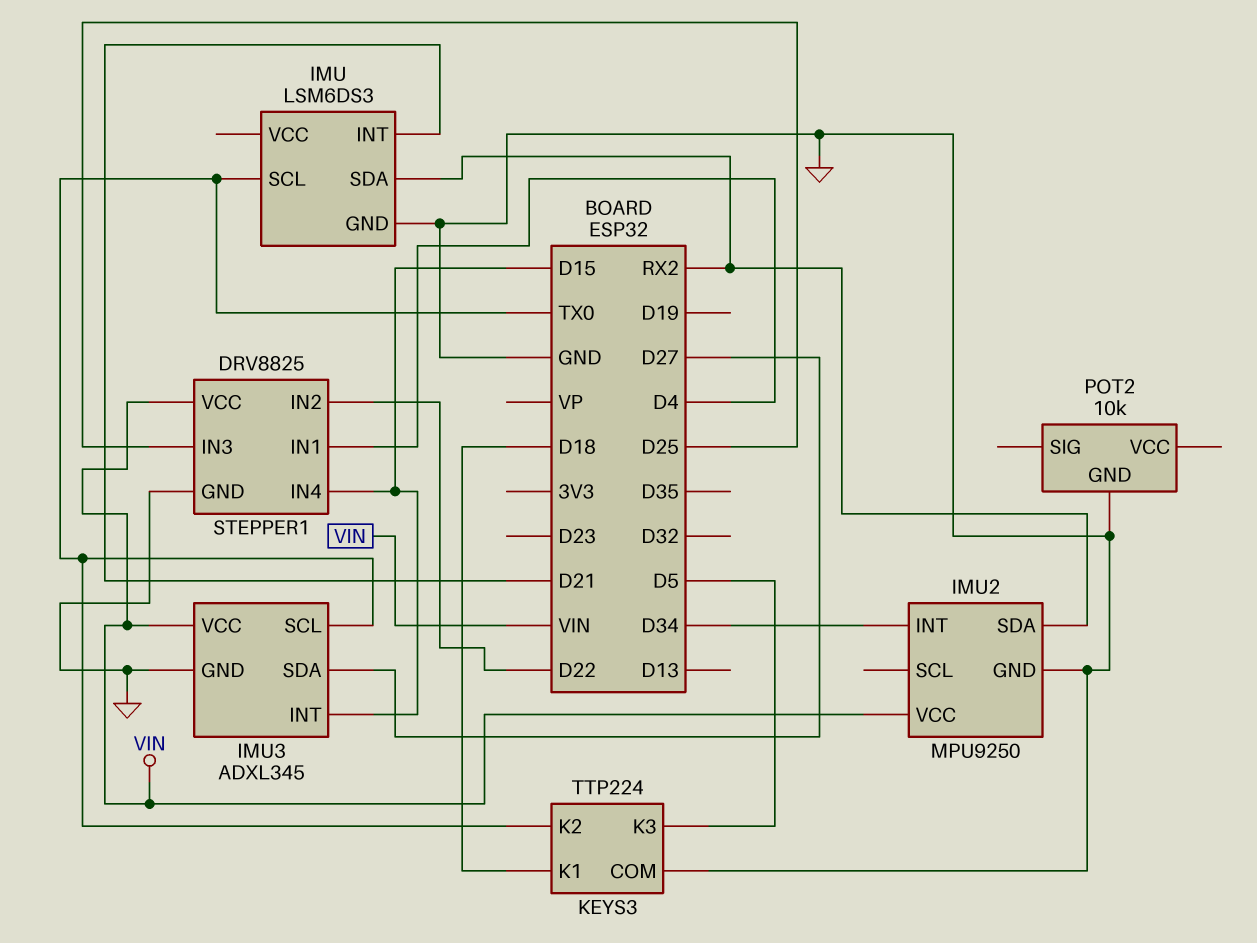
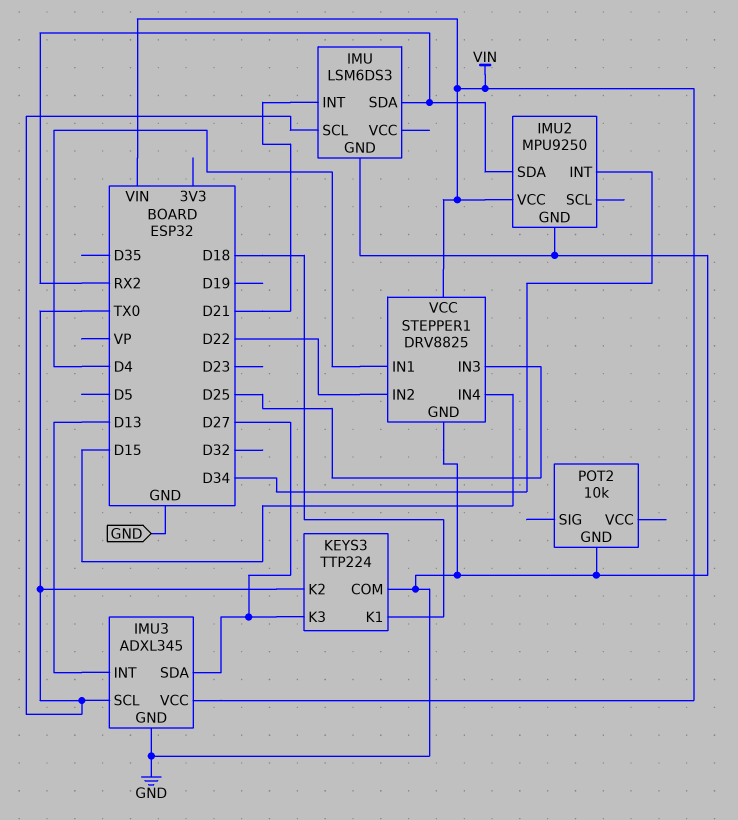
IMU3 pin INT: D15 -> D13
KEYS3 pin K3: D5 -> D27

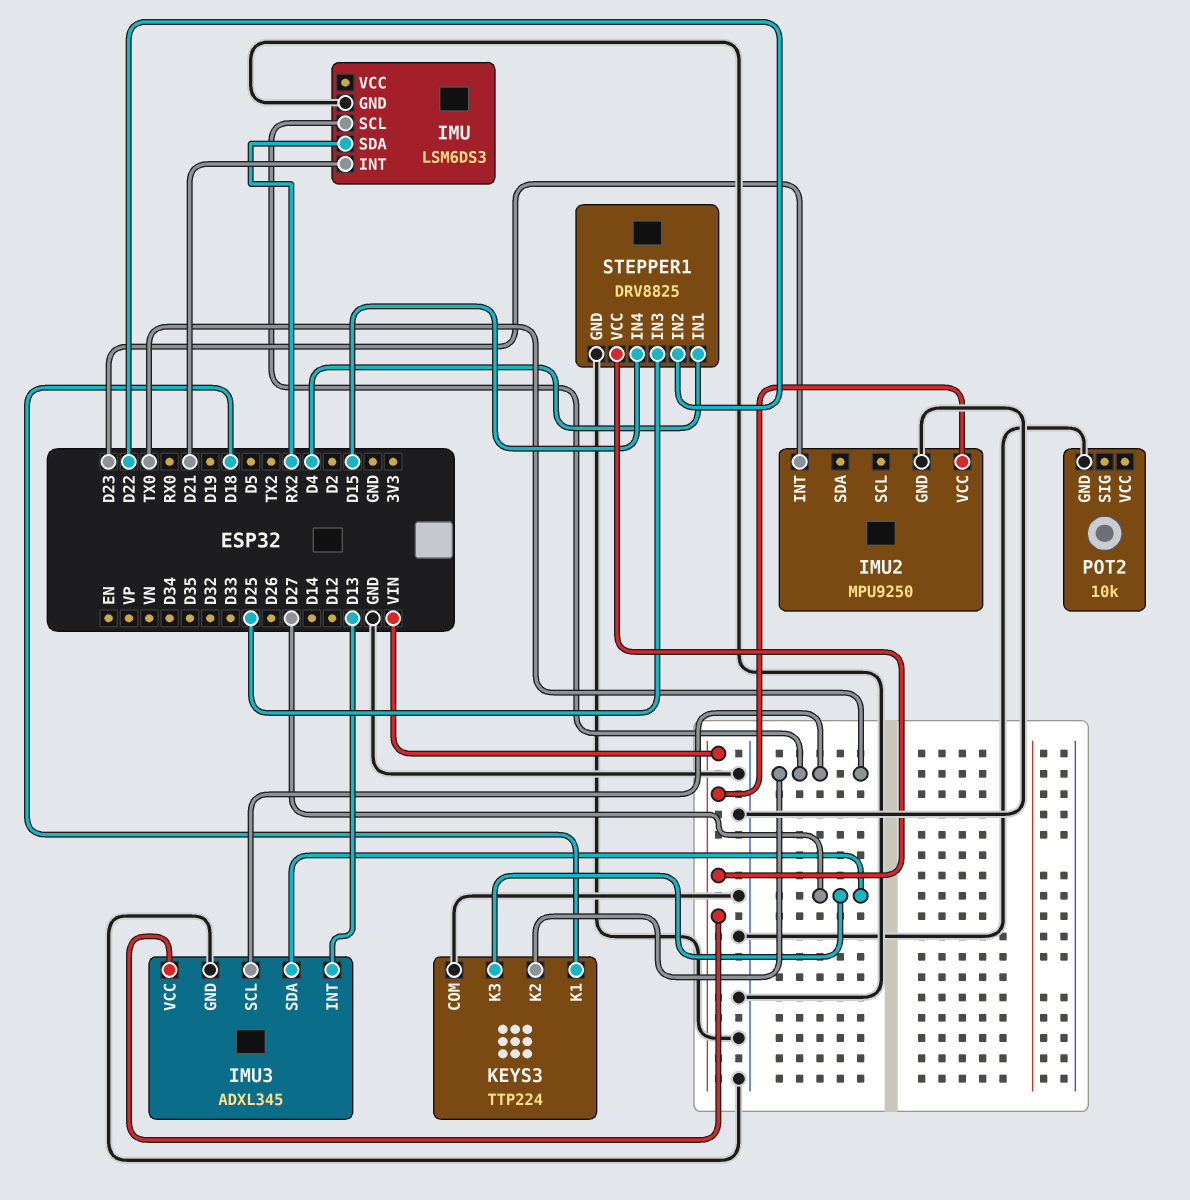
IMU2 pin INT: D34 -> D23
IMU2 pin SDA: RX2 -> none

